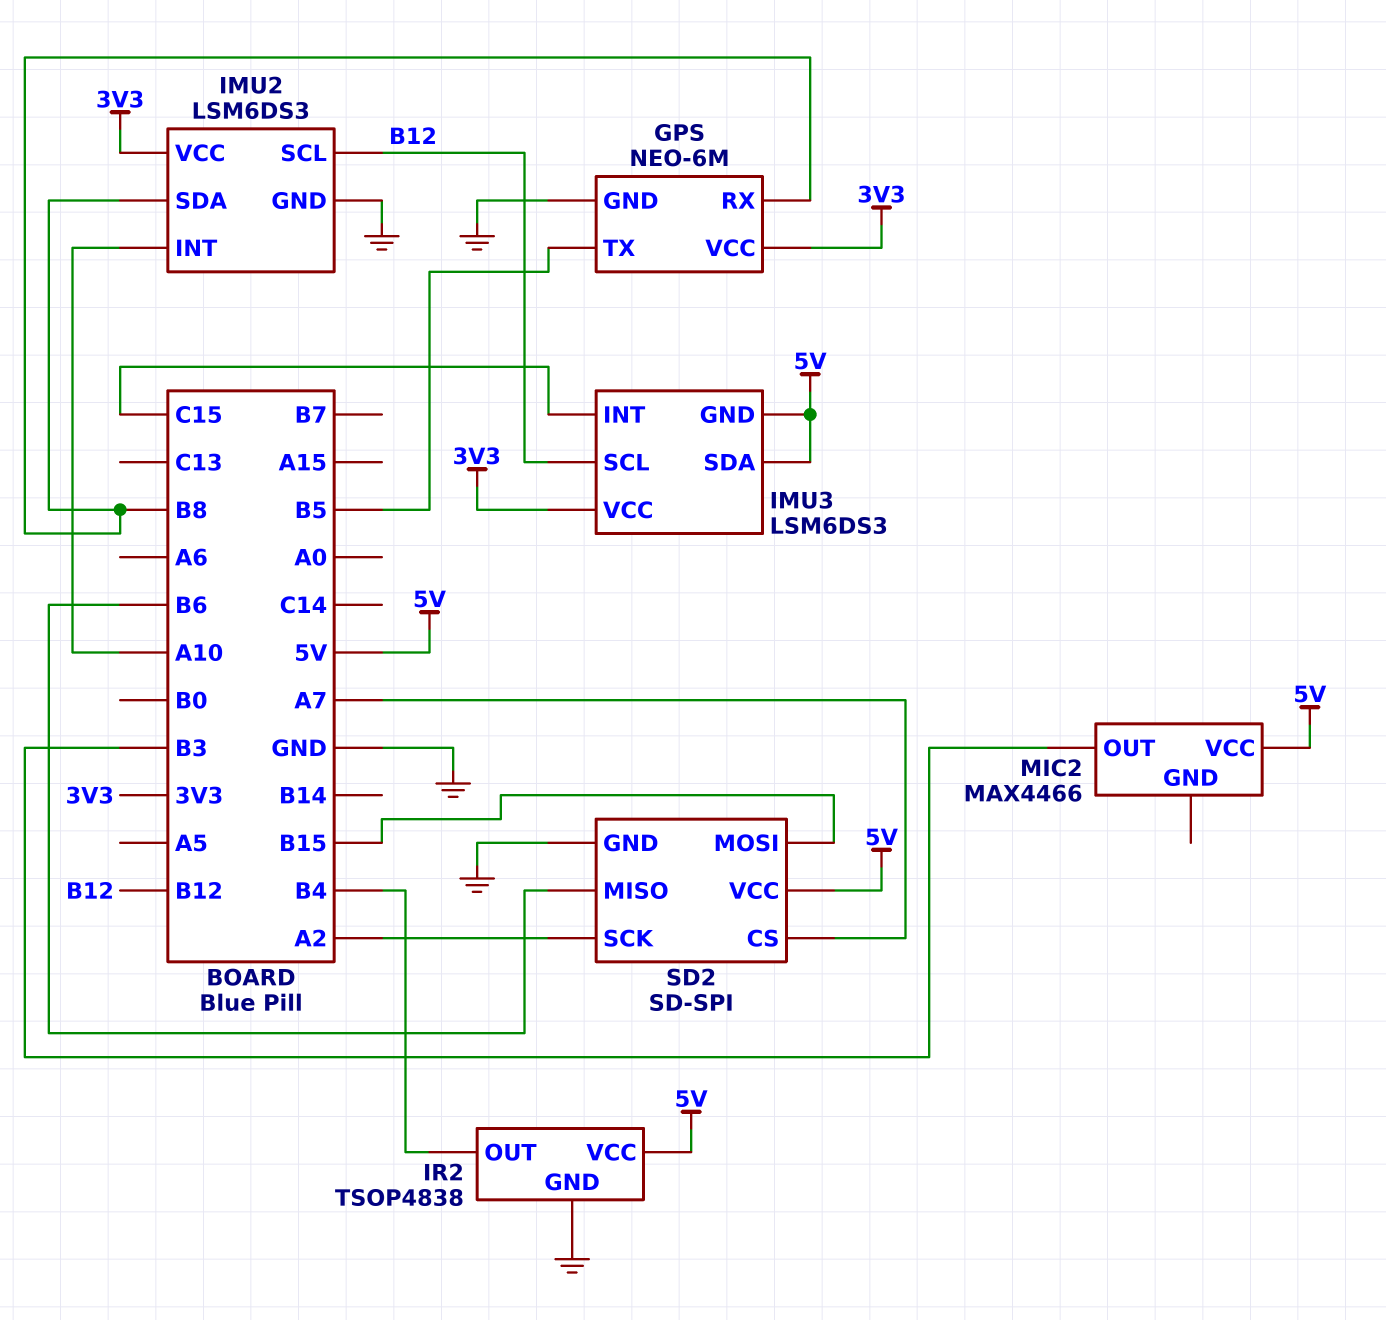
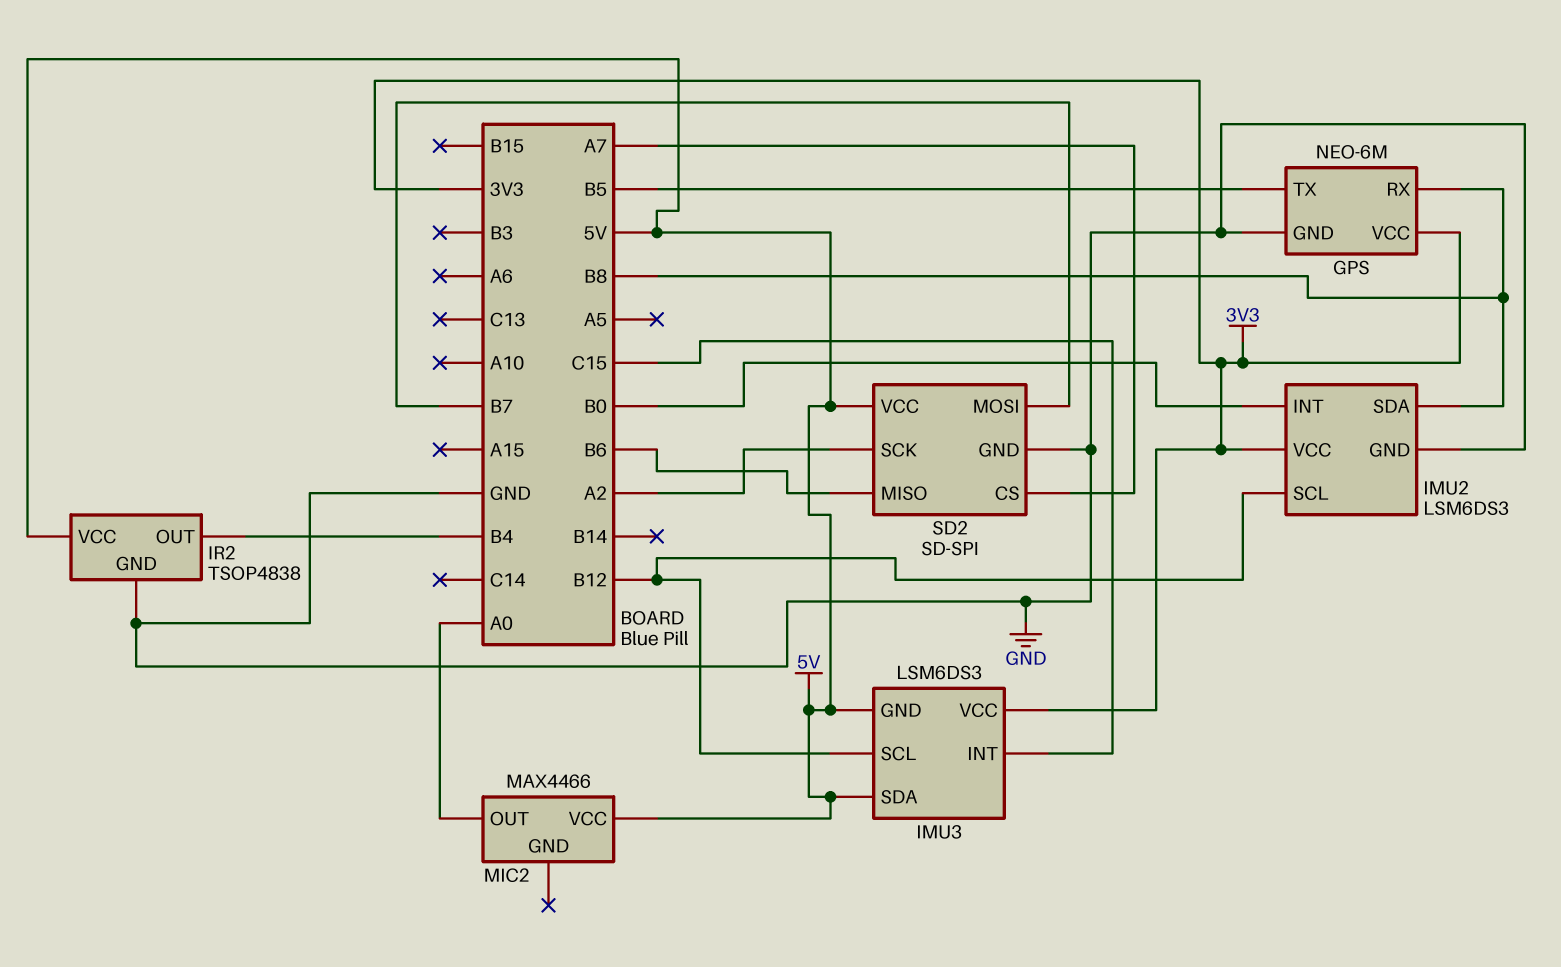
IMU2 pin INT: A10 -> B0
MIC2 pin OUT: B3 -> A0
SD2 pin MOSI: B15 -> B7

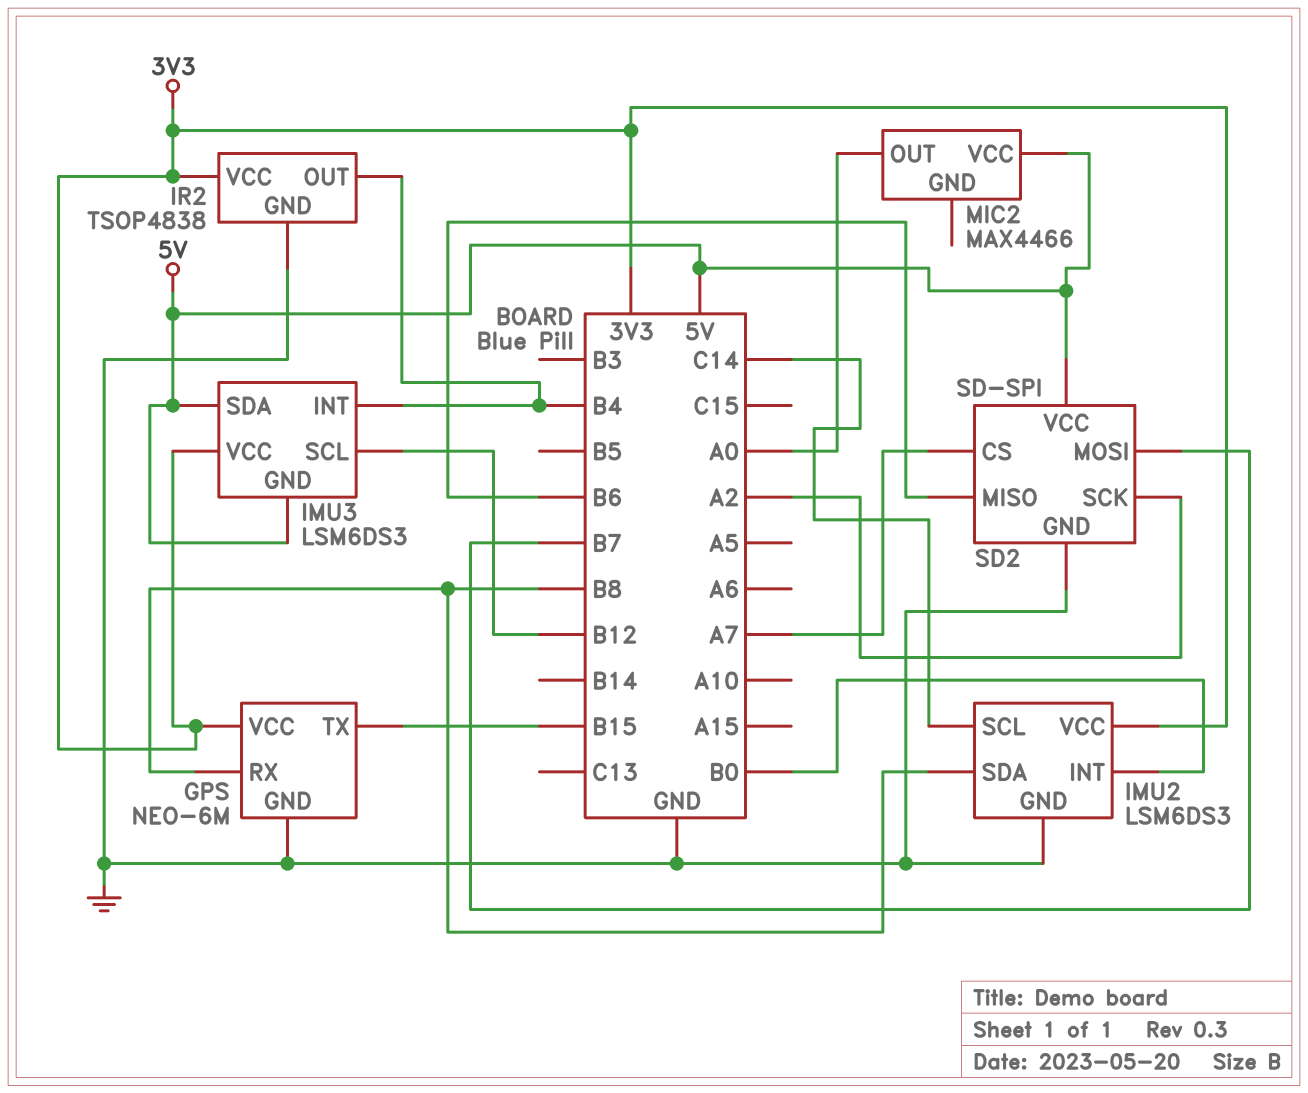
GPS pin TX: B5 -> B15
IMU2 pin SCL: B12 -> C14
IMU3 pin INT: C15 -> B4
IR2 pin VCC: 5V -> 3V3

